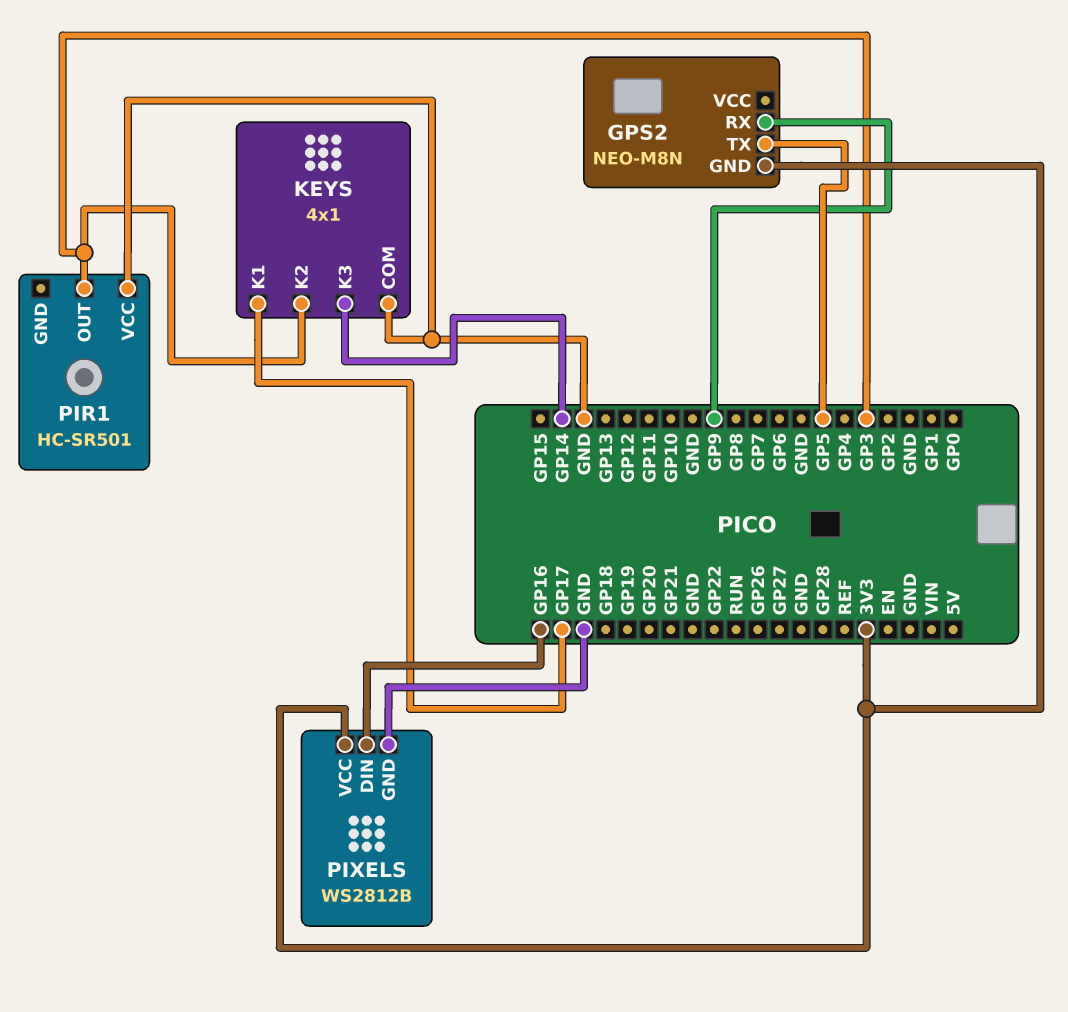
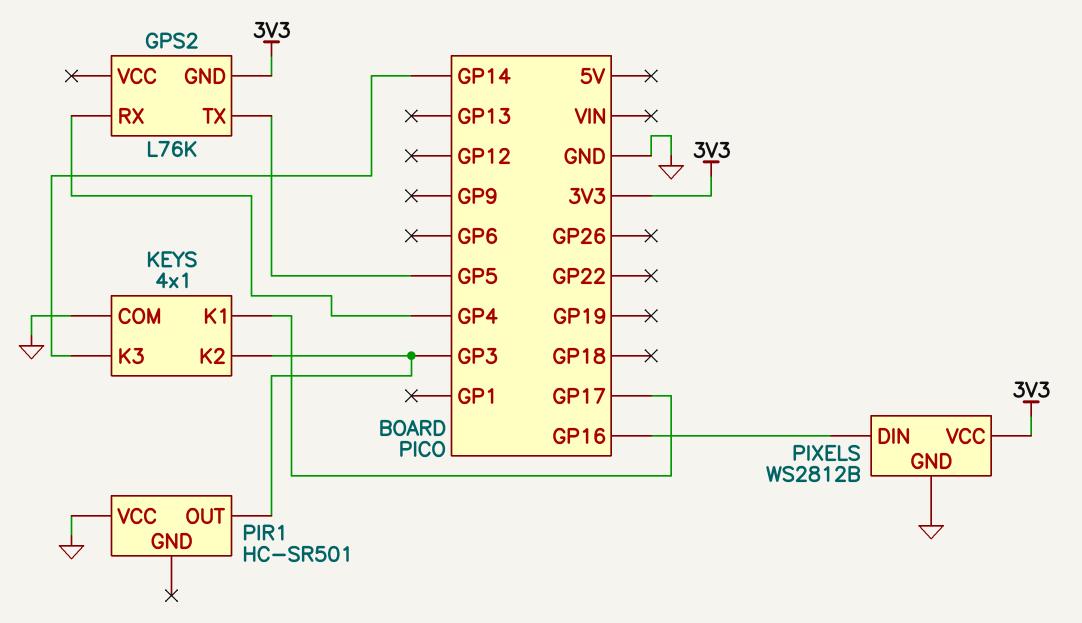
GPS2: NEO-M8N -> L76K
GPS2 pin RX: GP9 -> GP4

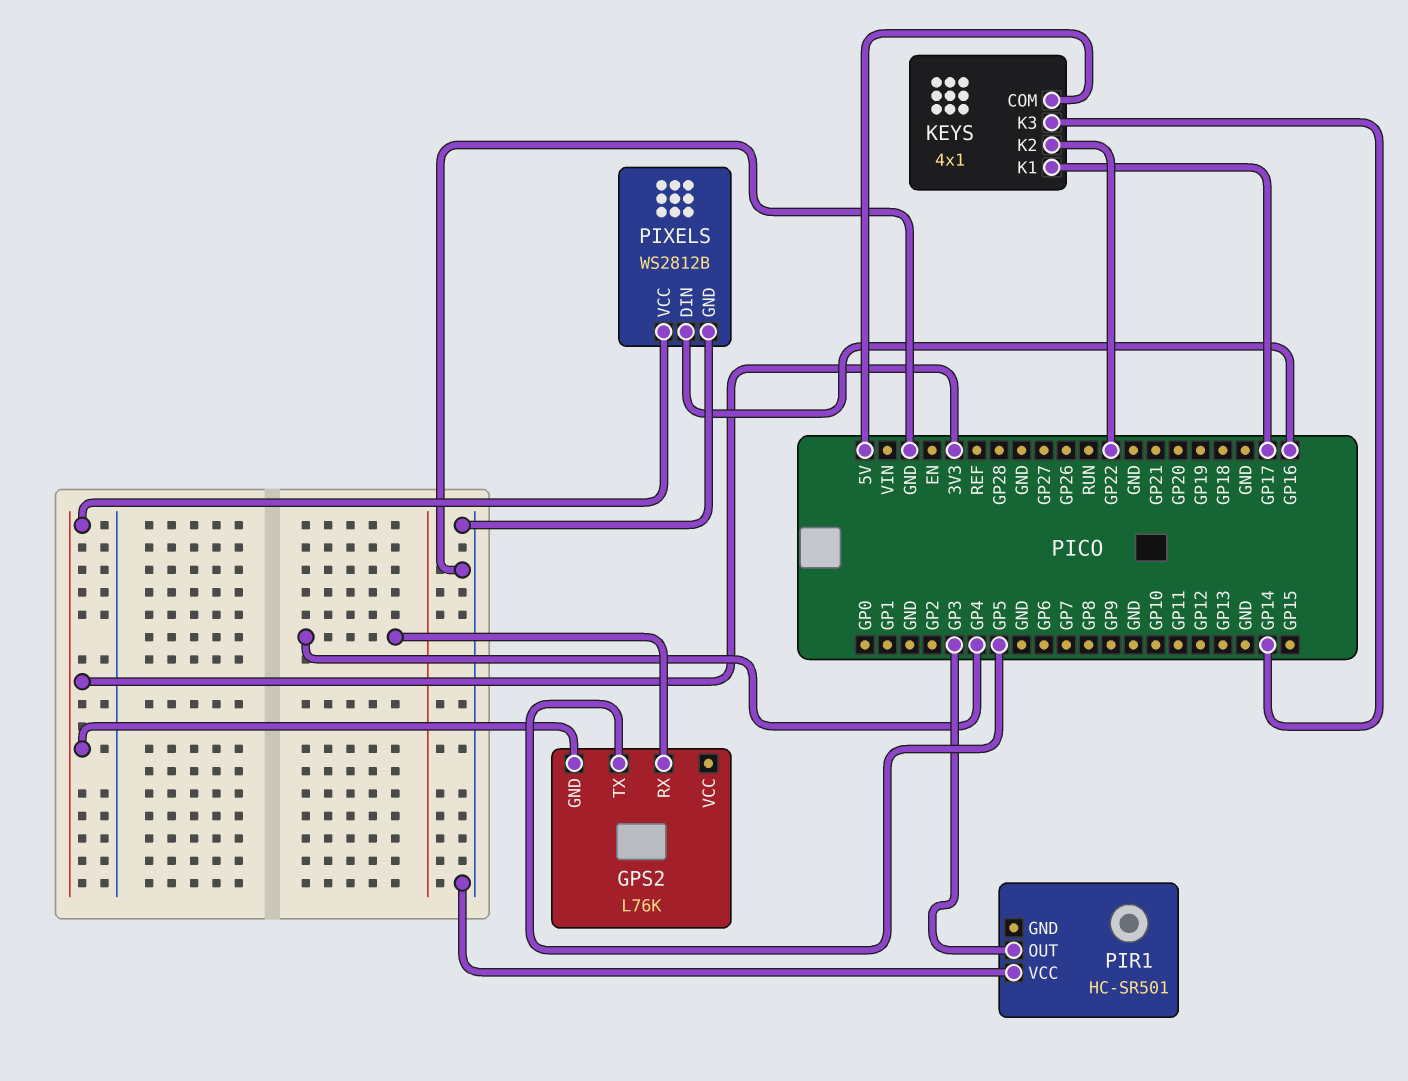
KEYS pin COM: GND -> 5V
KEYS pin K2: GP3 -> GP22

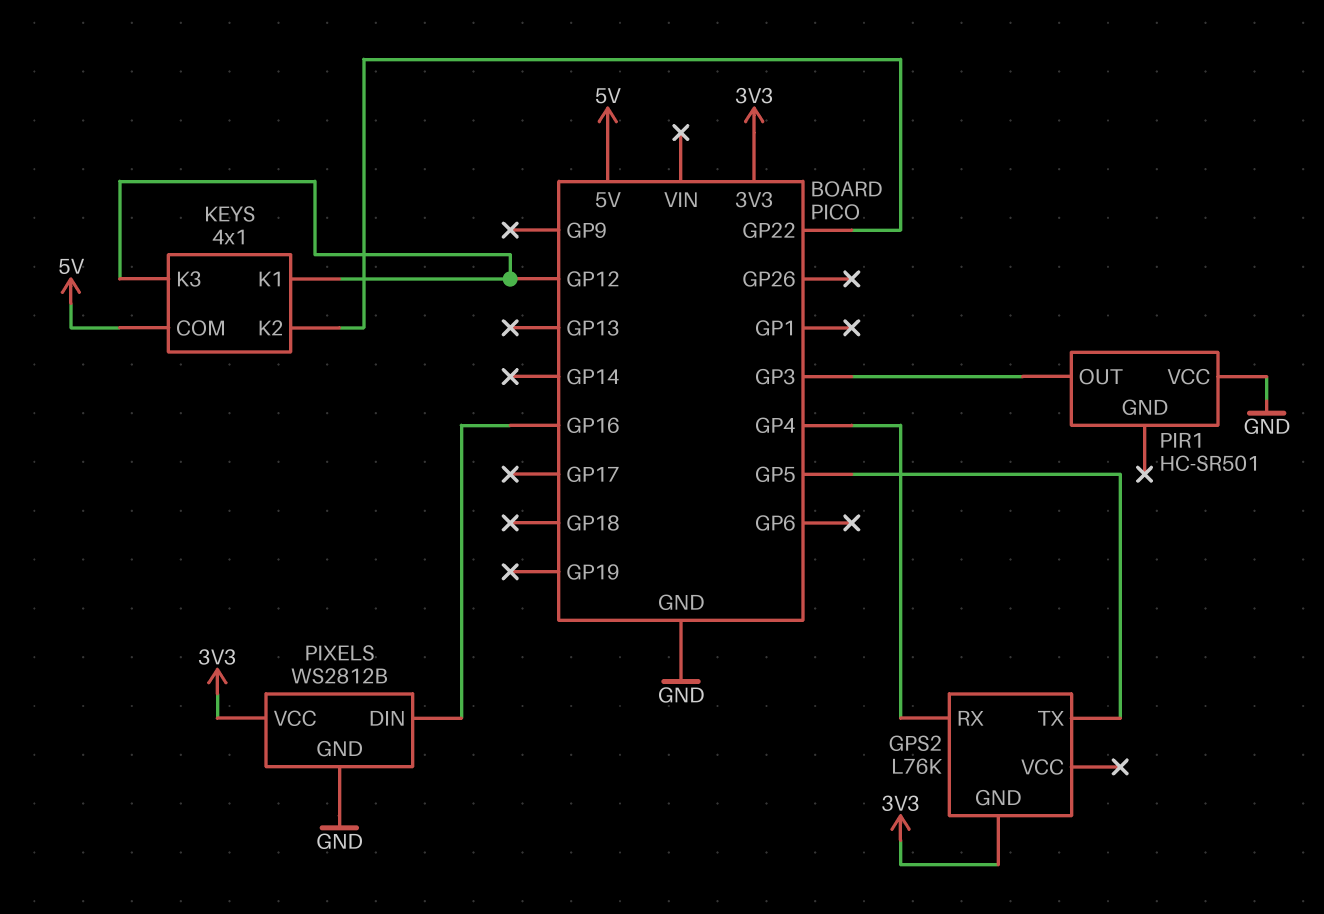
KEYS pin K1: GP17 -> GP12
KEYS pin K3: GP14 -> GP12

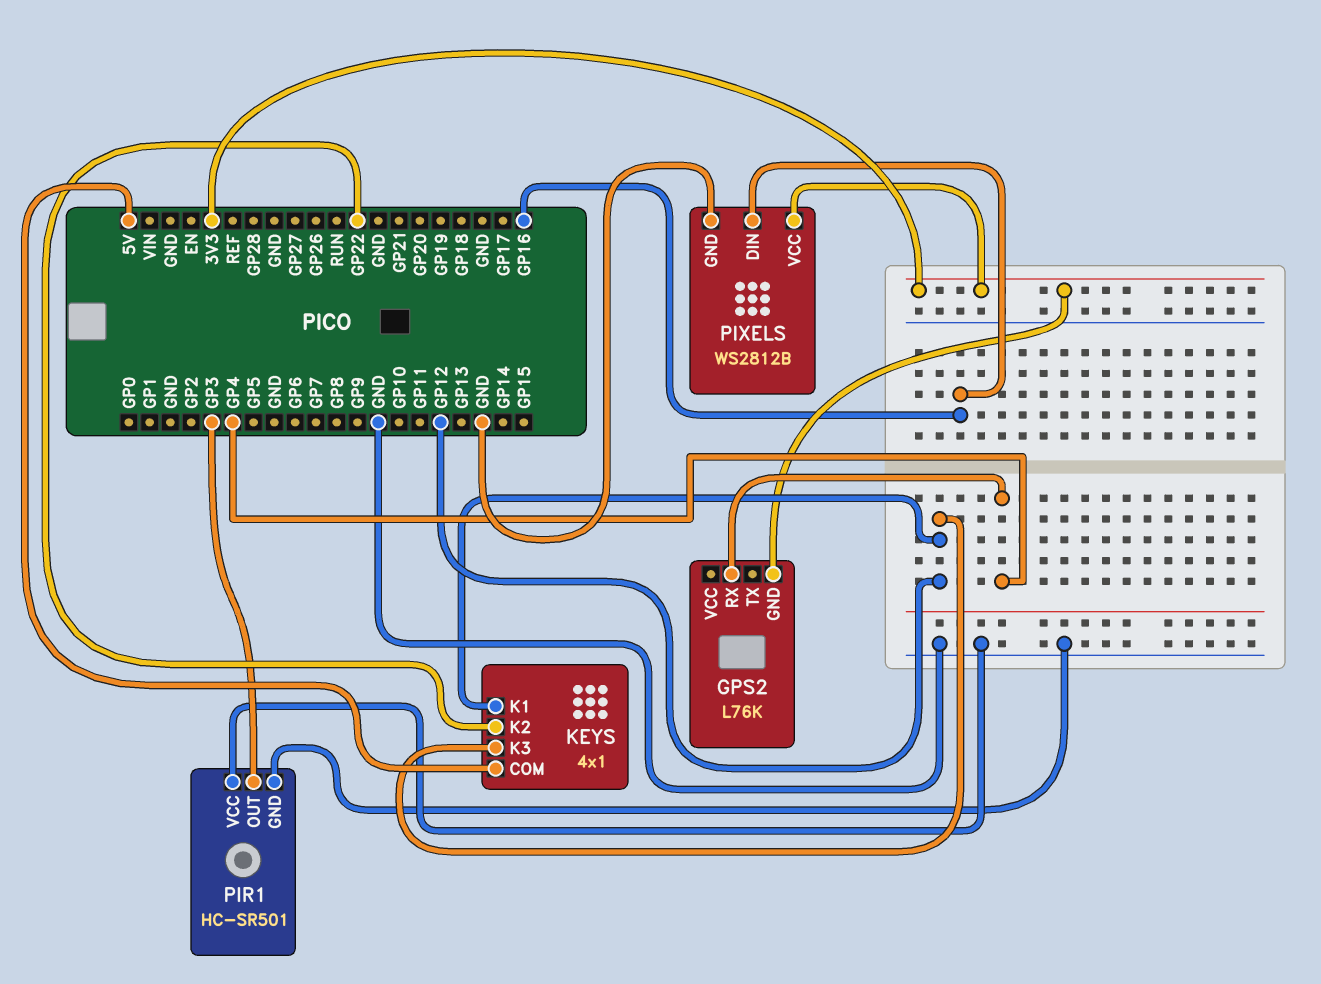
GPS2 pin TX: GP5 -> none
PIR1 pin GND: none -> GND

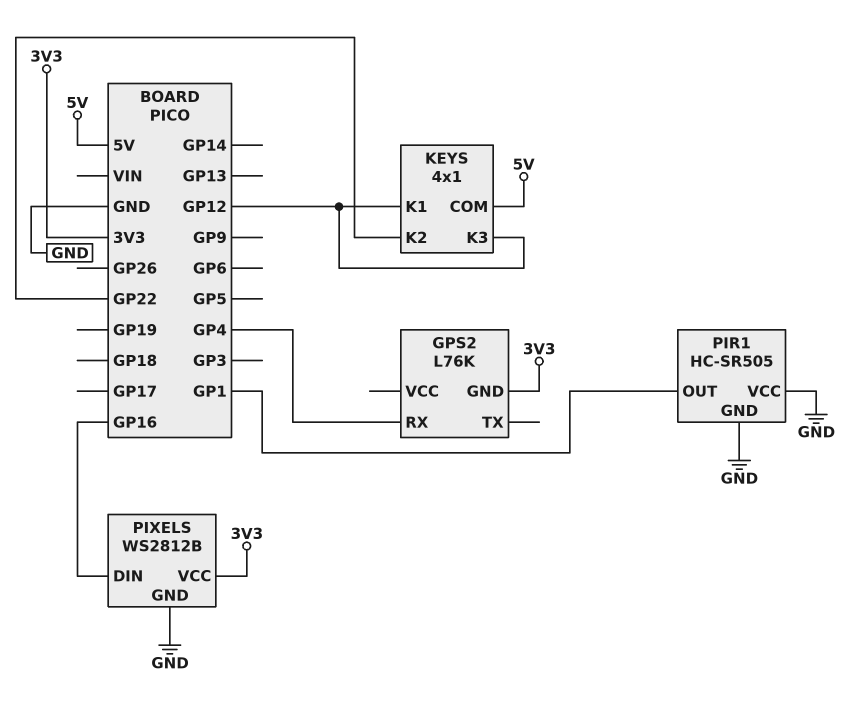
PIR1: HC-SR501 -> HC-SR505
PIR1 pin OUT: GP3 -> GP1

